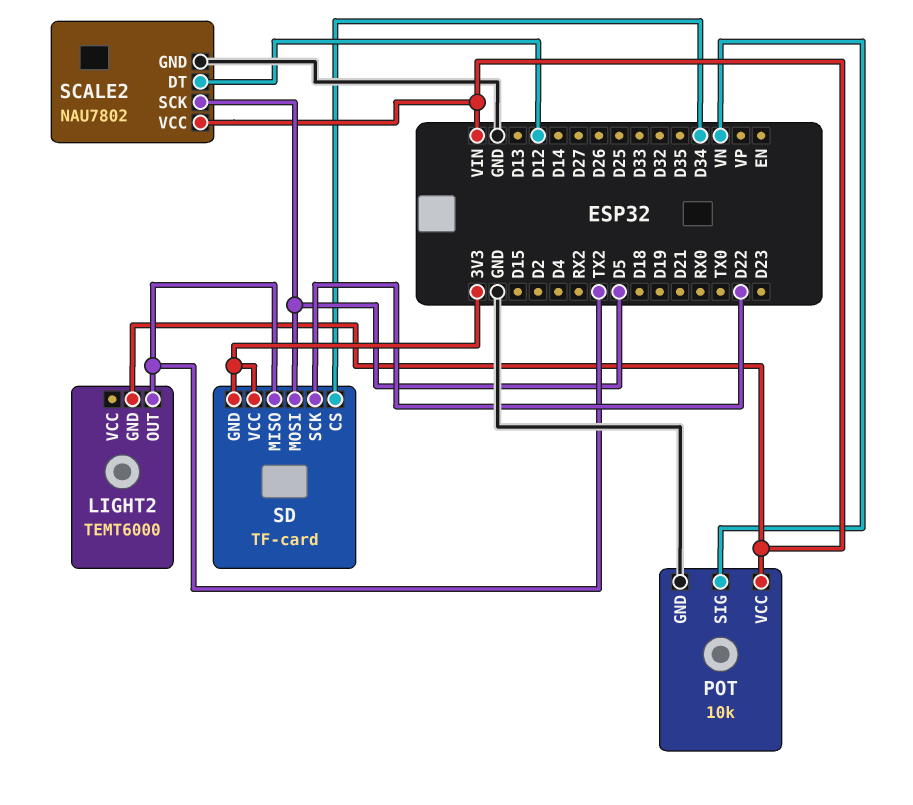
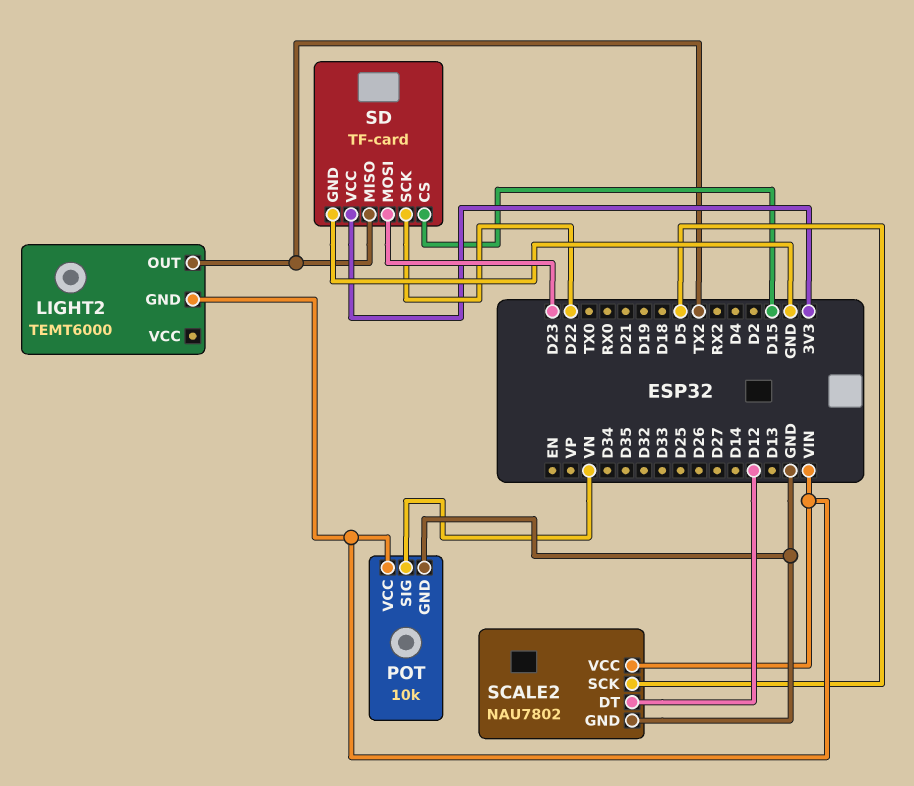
SD pin CS: D34 -> D15
SD pin GND: 3V3 -> GND
SD pin MOSI: D5 -> D23

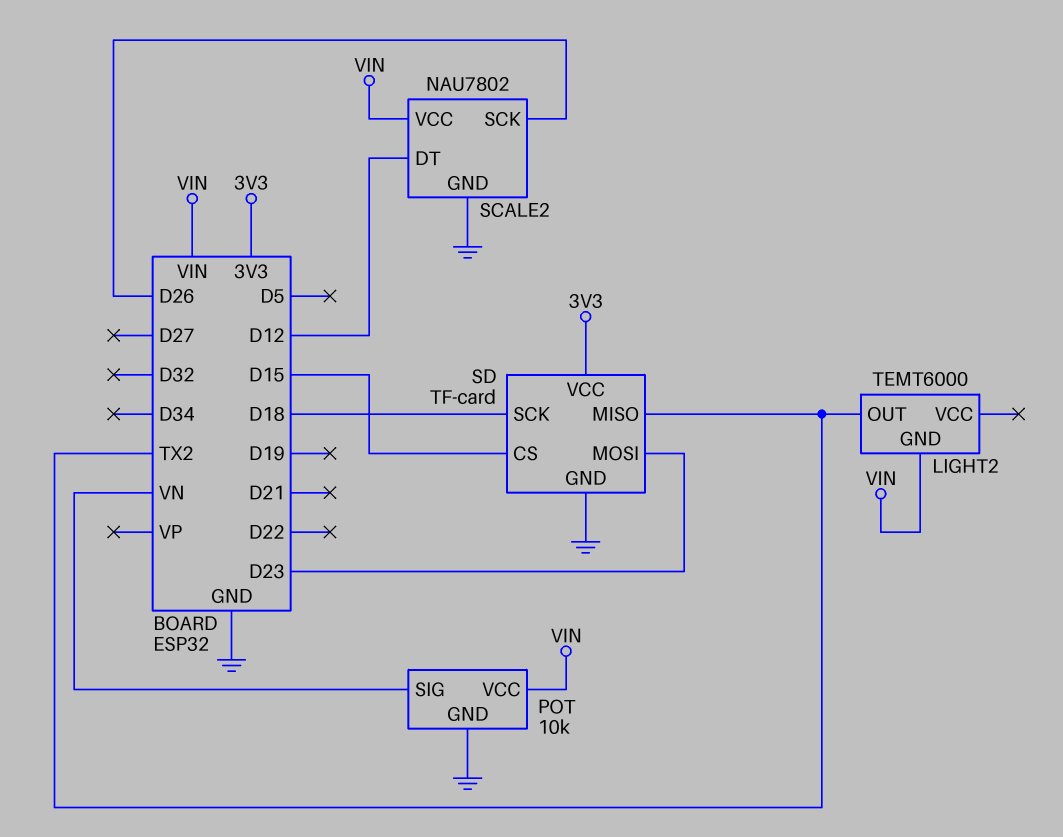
SCALE2 pin SCK: D5 -> D26
SD pin SCK: D22 -> D18

